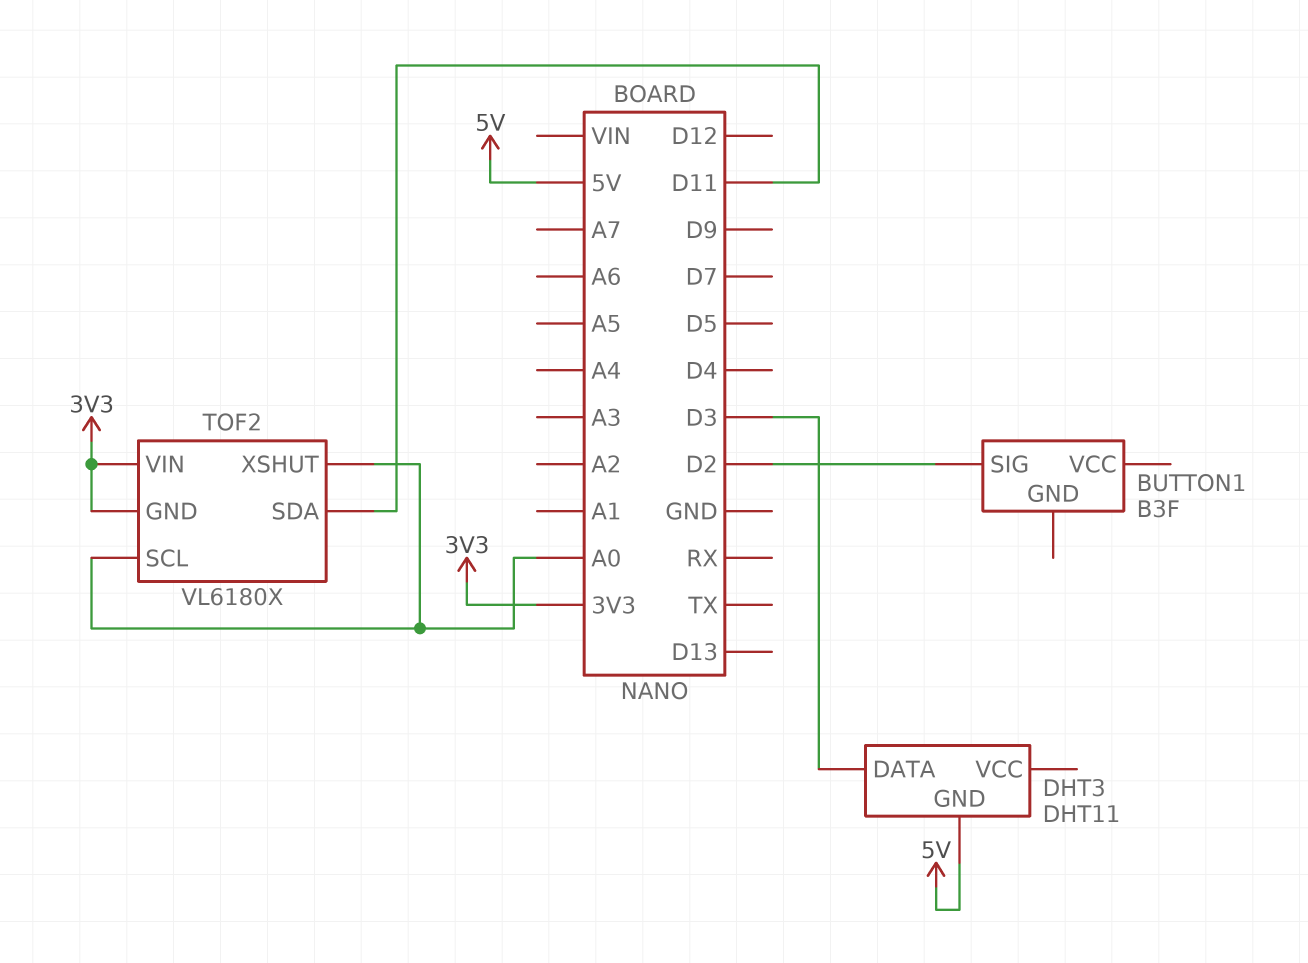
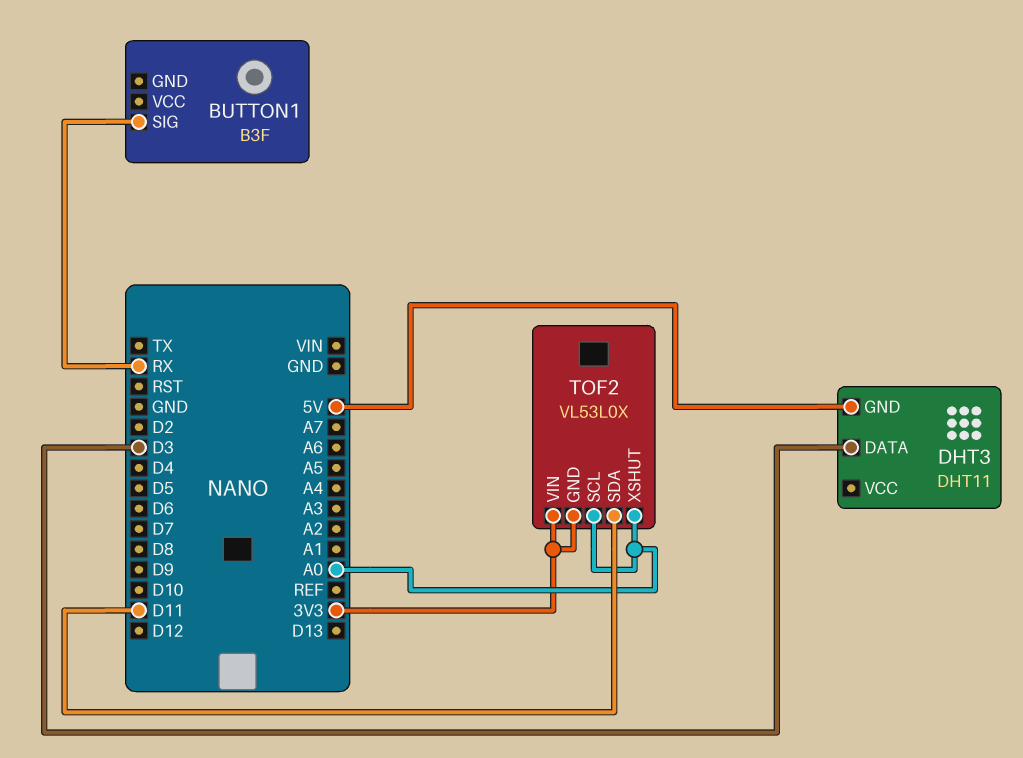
BUTTON1 pin SIG: D2 -> RX
TOF2: VL6180X -> VL53L0X

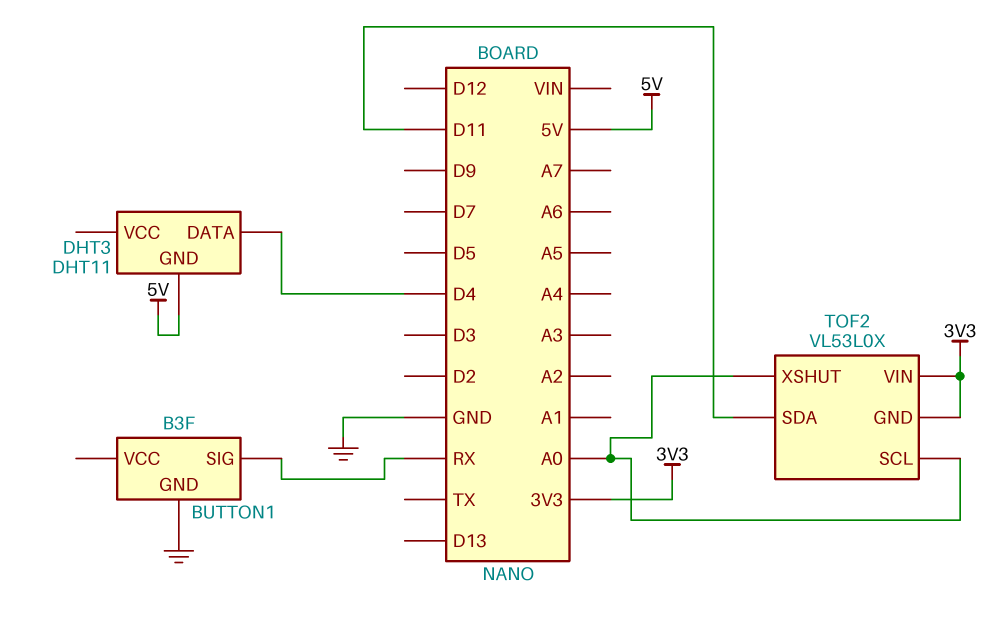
BUTTON1 pin GND: none -> GND
DHT3 pin DATA: D3 -> D4

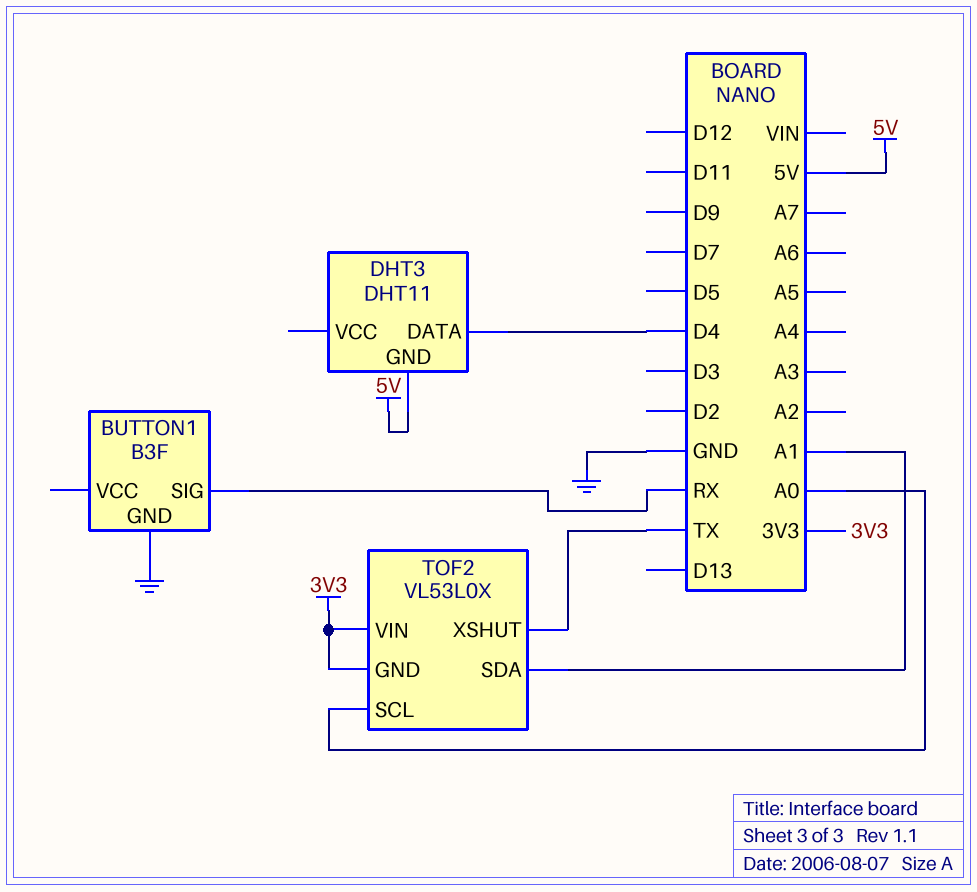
TOF2 pin SDA: D11 -> A1
TOF2 pin XSHUT: A0 -> TX

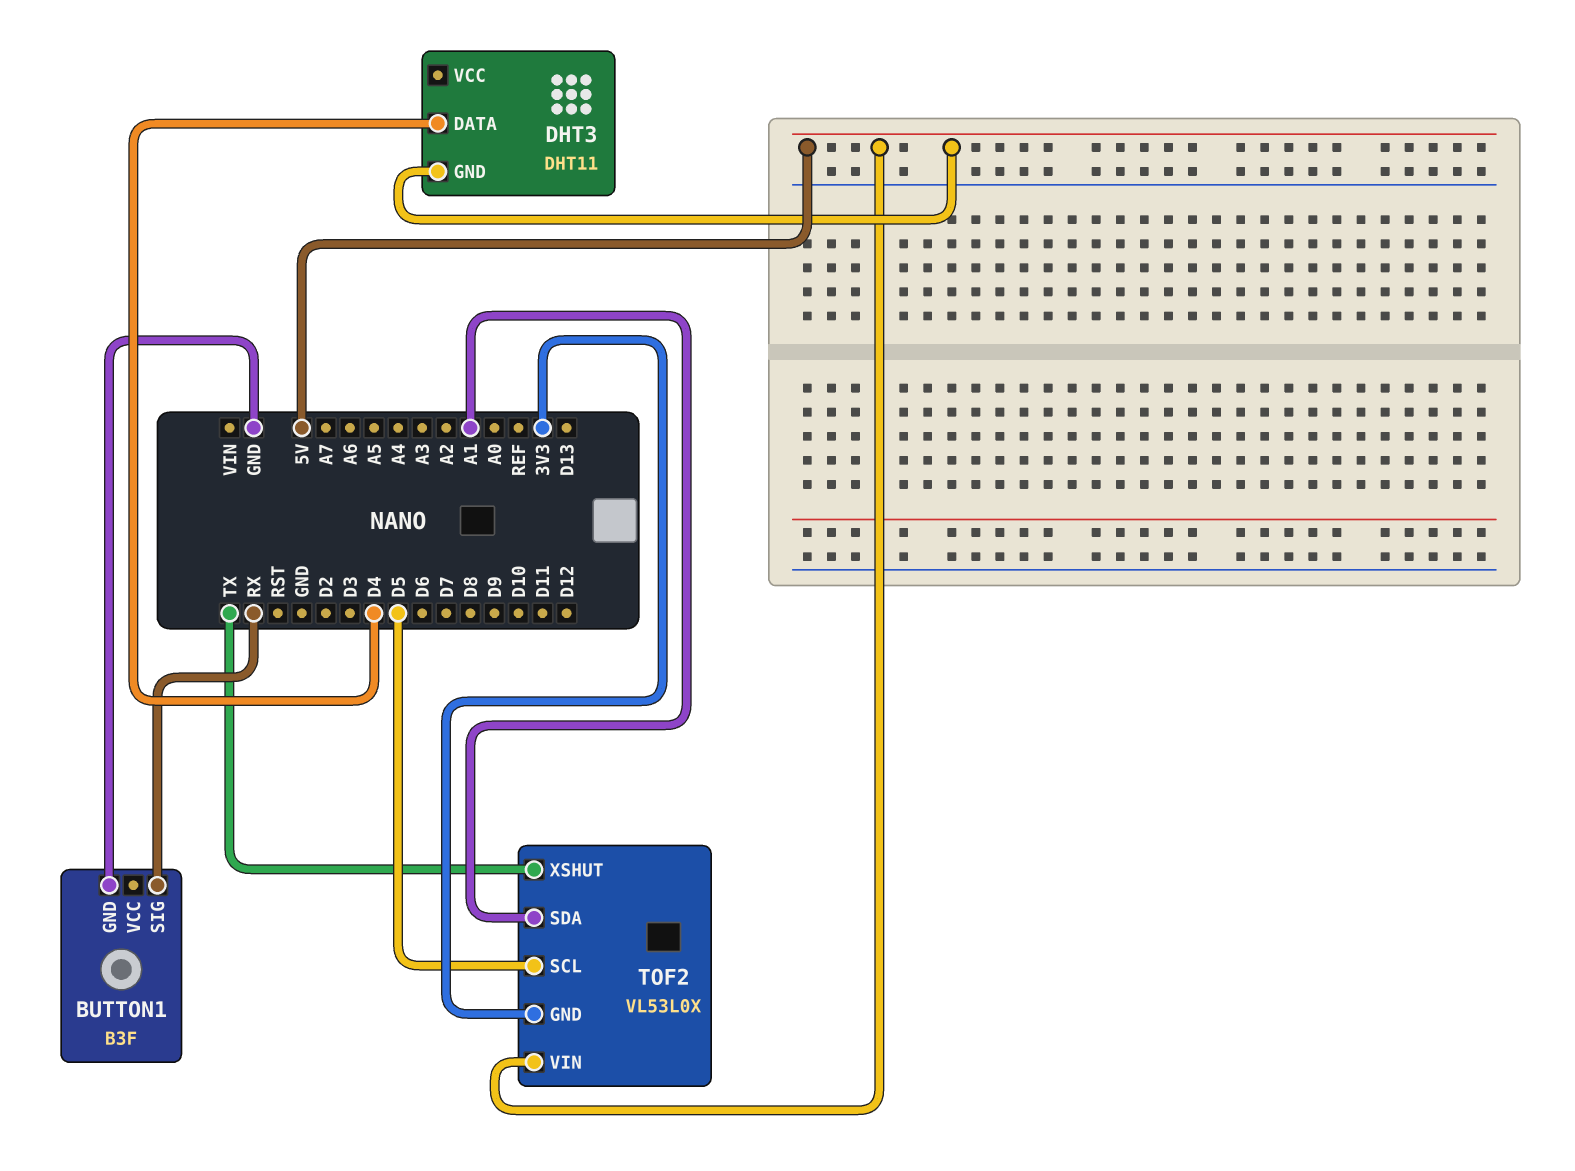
TOF2 pin SCL: A0 -> D5
TOF2 pin VIN: 3V3 -> 5V

